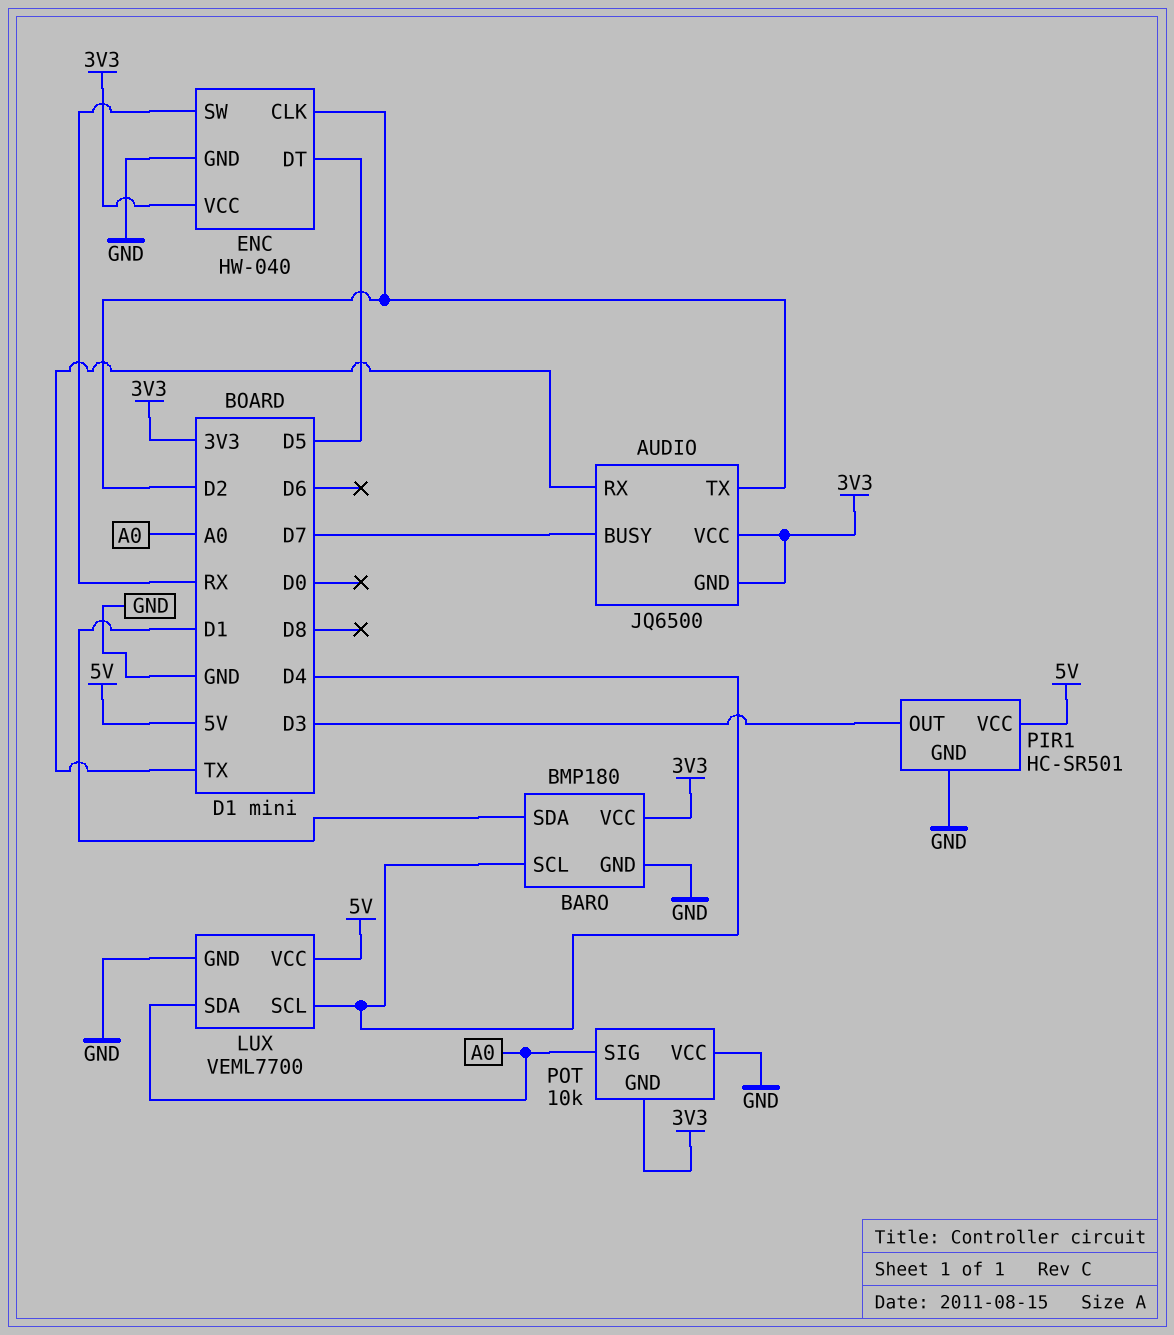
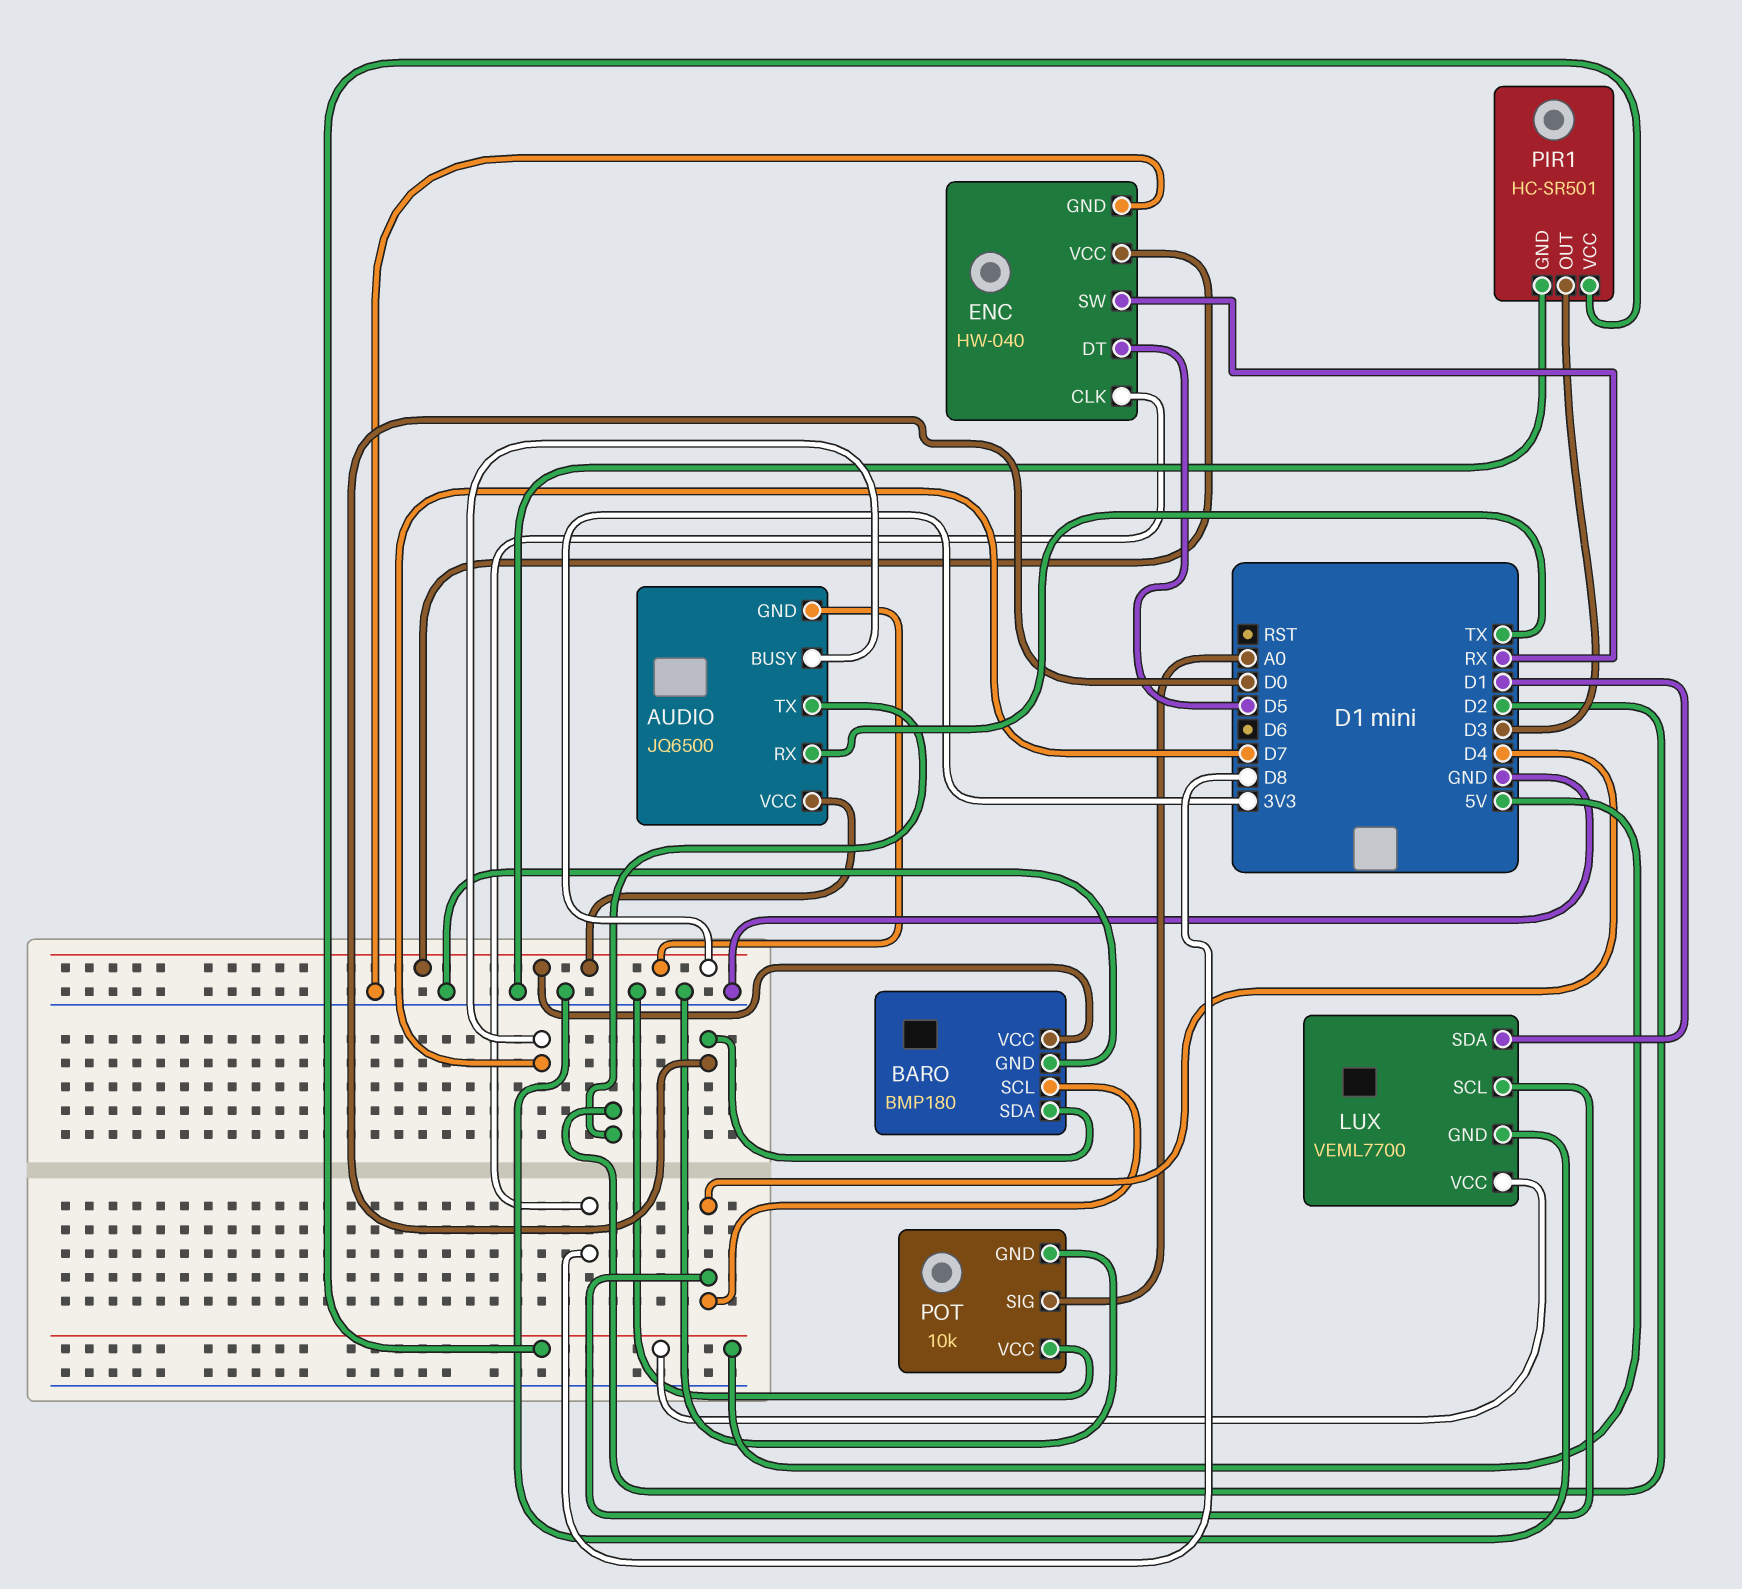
BARO pin SDA: D1 -> D0
ENC pin CLK: D2 -> D8
LUX pin SDA: A0 -> D1
POT pin GND: 3V3 -> GND

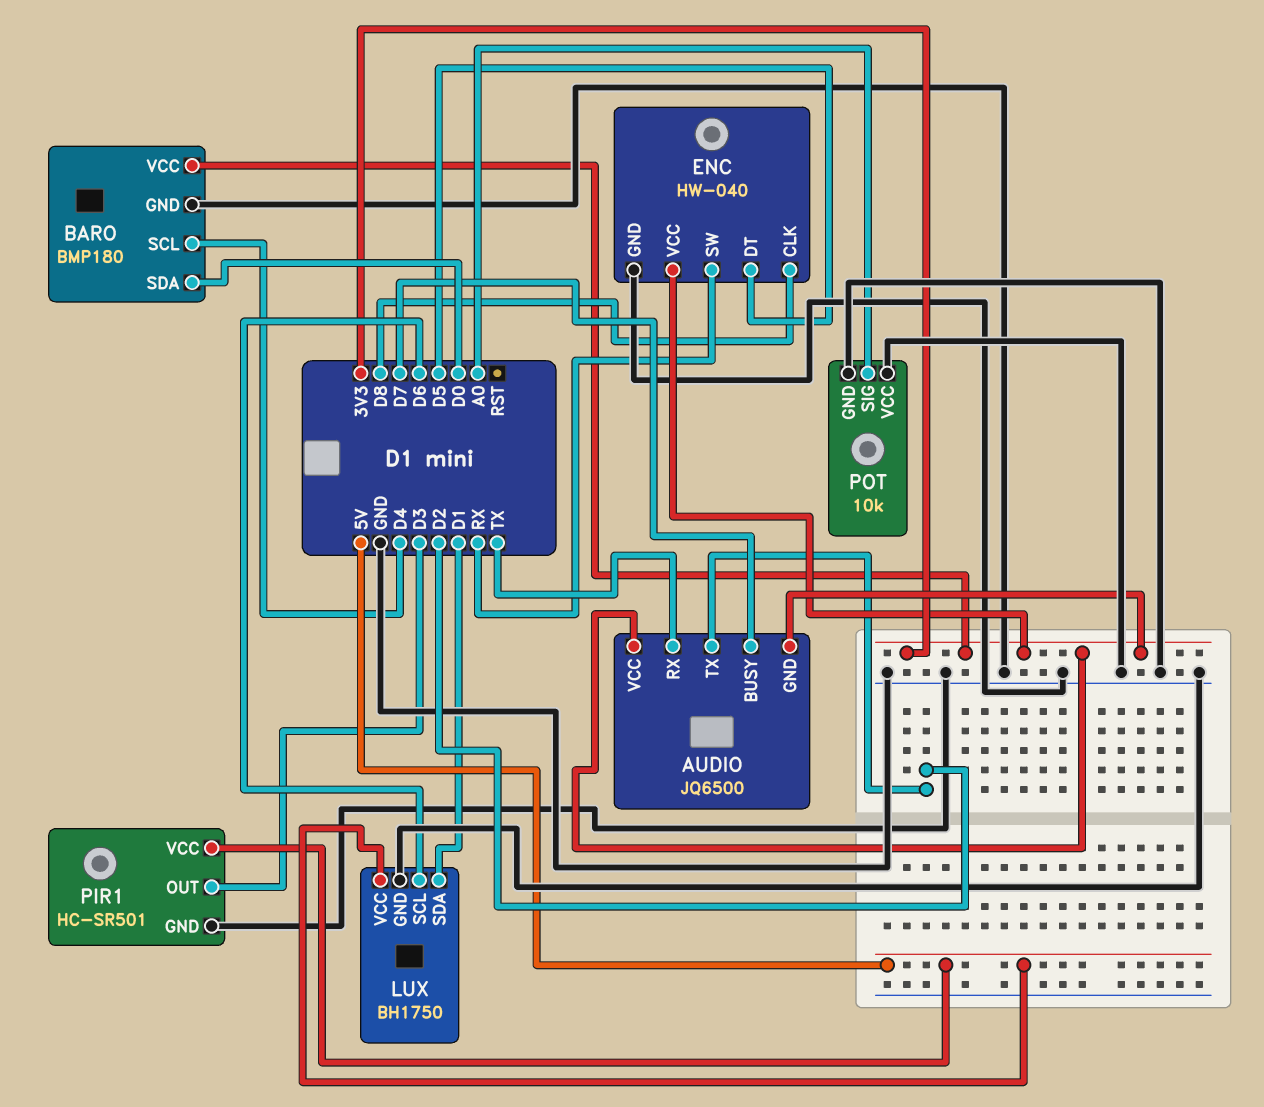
LUX: VEML7700 -> BH1750
LUX pin SCL: D4 -> D6

